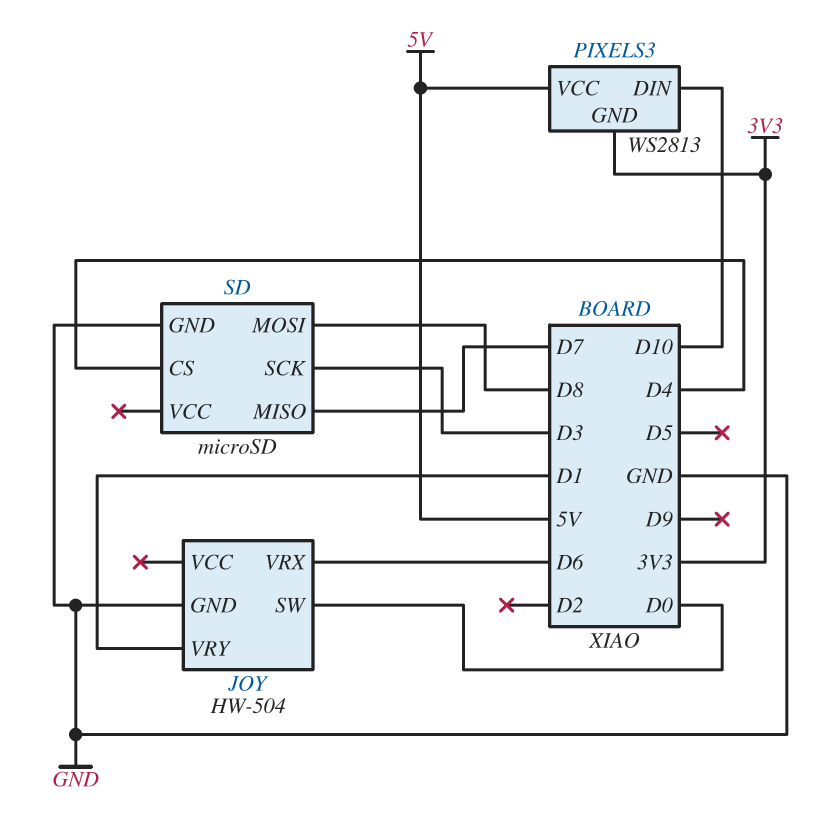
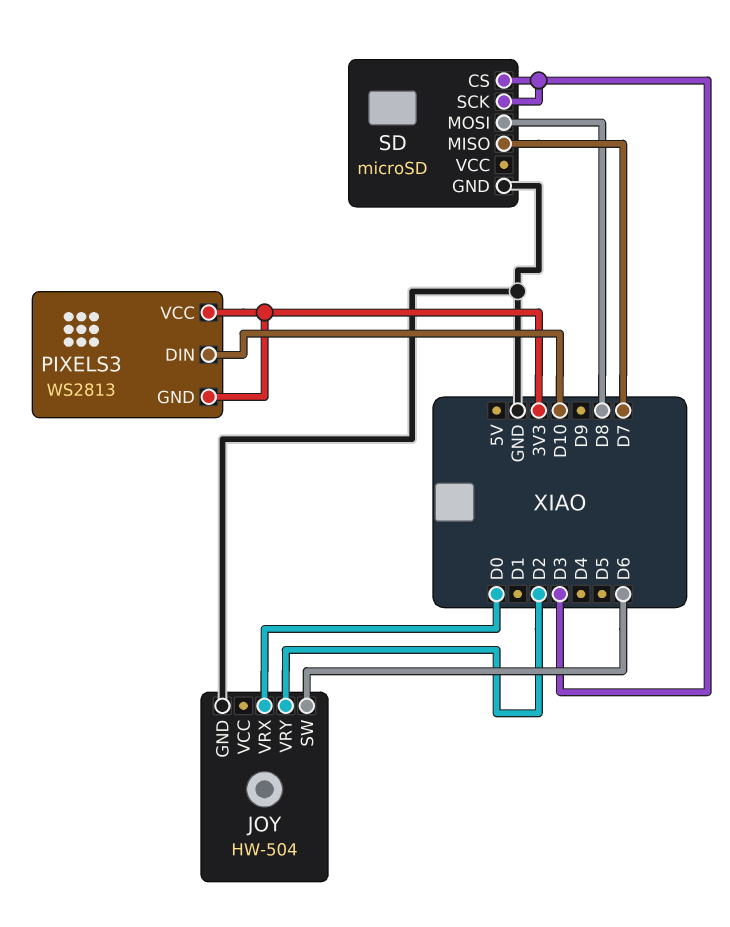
JOY pin SW: D0 -> D6
JOY pin VRX: D6 -> D0
JOY pin VRY: D1 -> D2
PIXELS3 pin VCC: 5V -> 3V3
SD pin CS: D4 -> D3

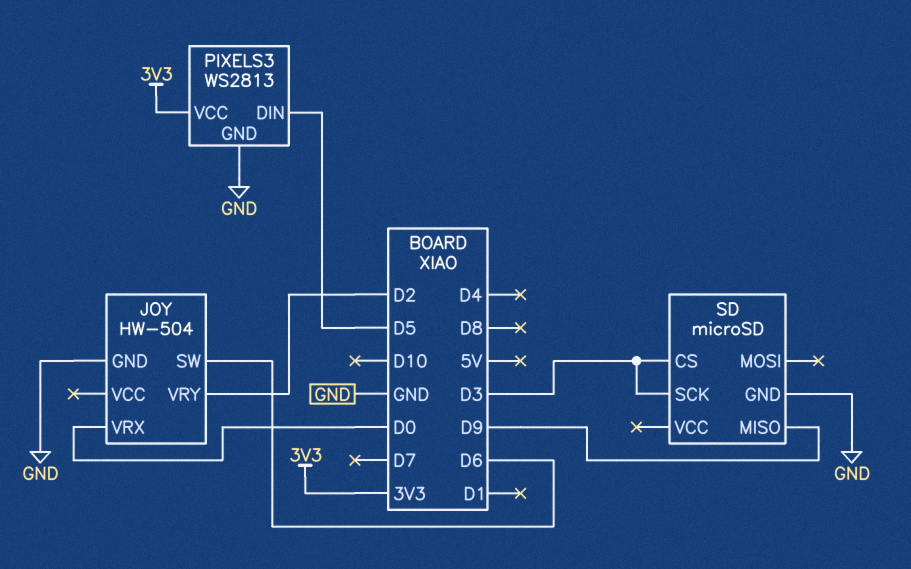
PIXELS3 pin DIN: D10 -> D5
PIXELS3 pin GND: 3V3 -> GND
SD pin MISO: D7 -> D9
SD pin MOSI: D8 -> none

